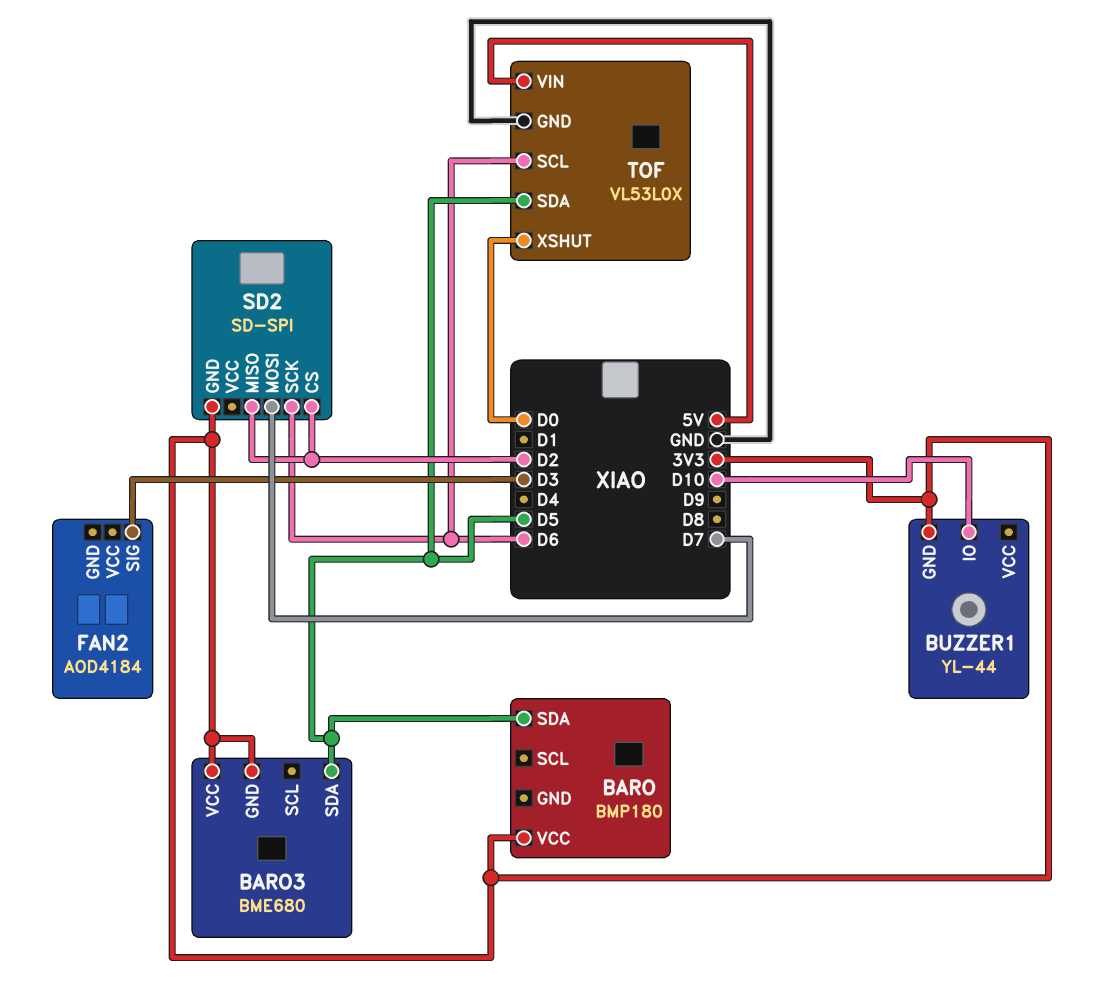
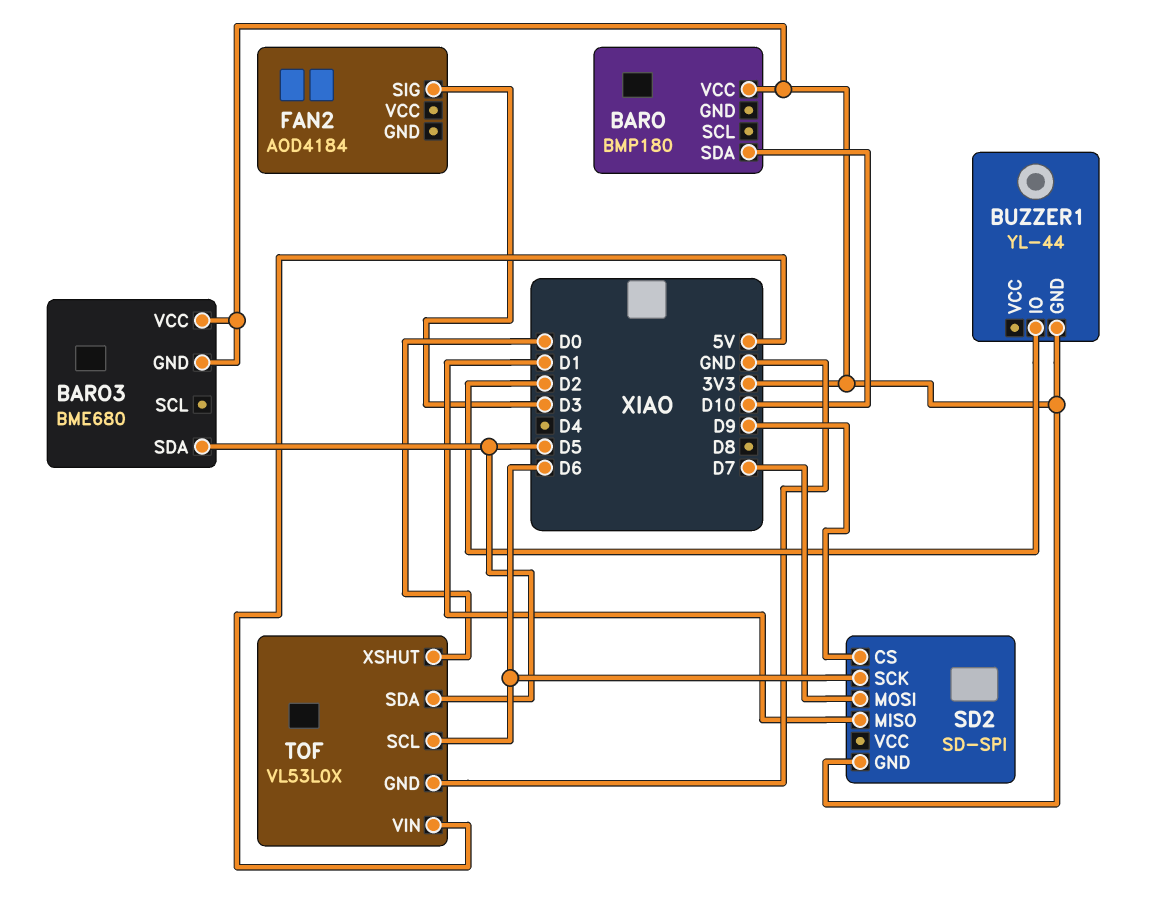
BARO pin SDA: D5 -> D10
BUZZER1 pin IO: D10 -> D2
SD2 pin CS: D2 -> D9
SD2 pin MISO: D2 -> D1

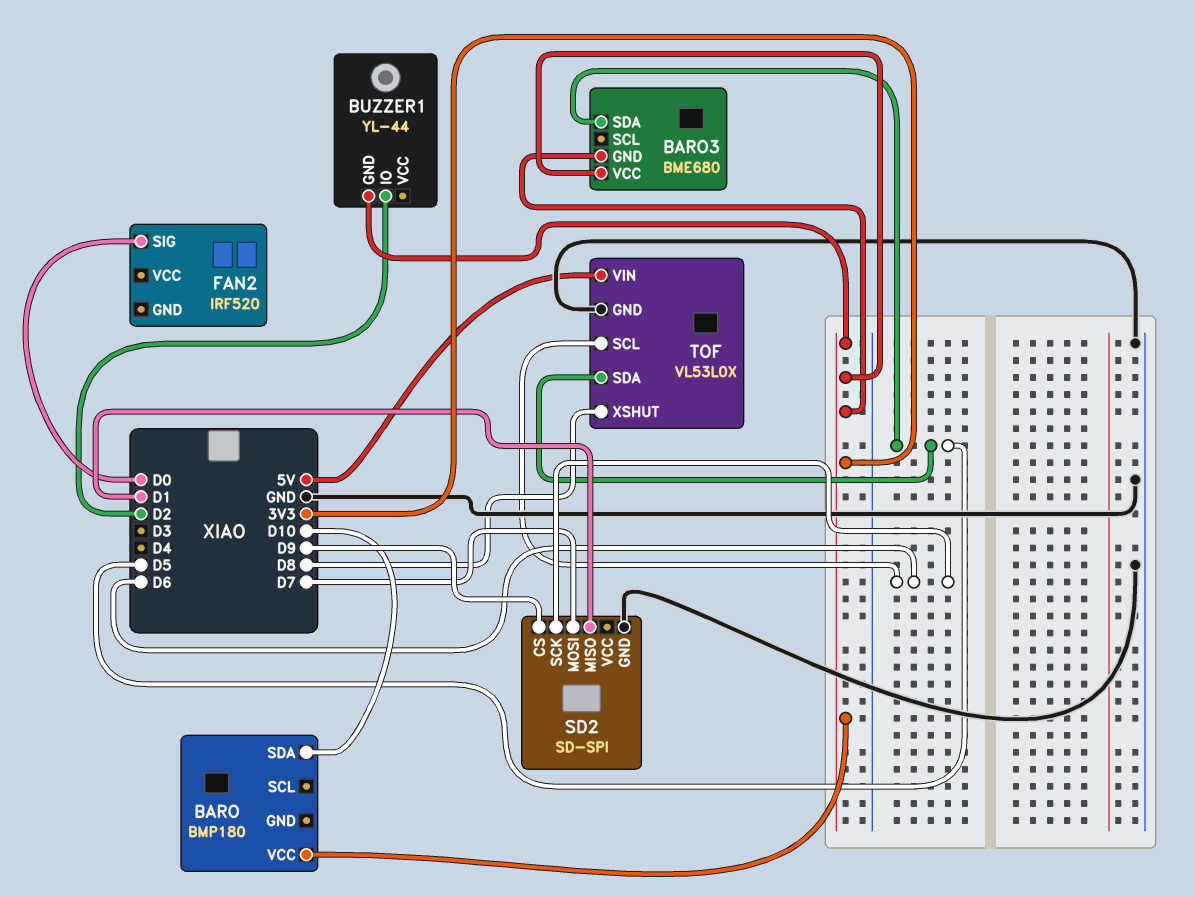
FAN2: AOD4184 -> IRF520
FAN2 pin SIG: D3 -> D0
SD2 pin GND: 3V3 -> GND
TOF pin XSHUT: D0 -> D8

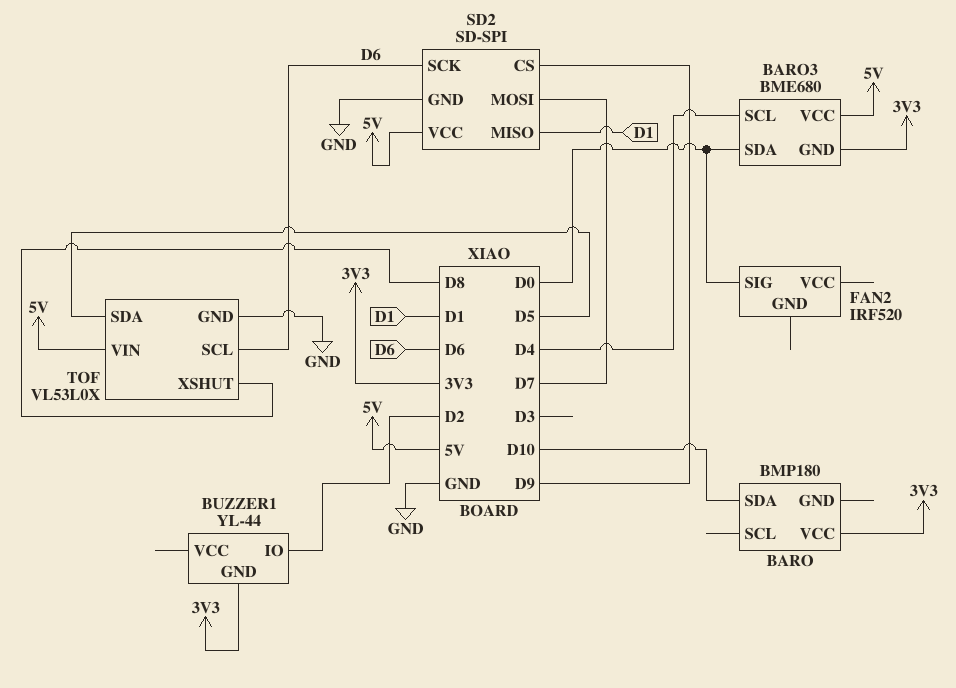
BARO3 pin SCL: none -> D4
BARO3 pin SDA: D5 -> D0
BARO3 pin VCC: 3V3 -> 5V
SD2 pin VCC: none -> 5V

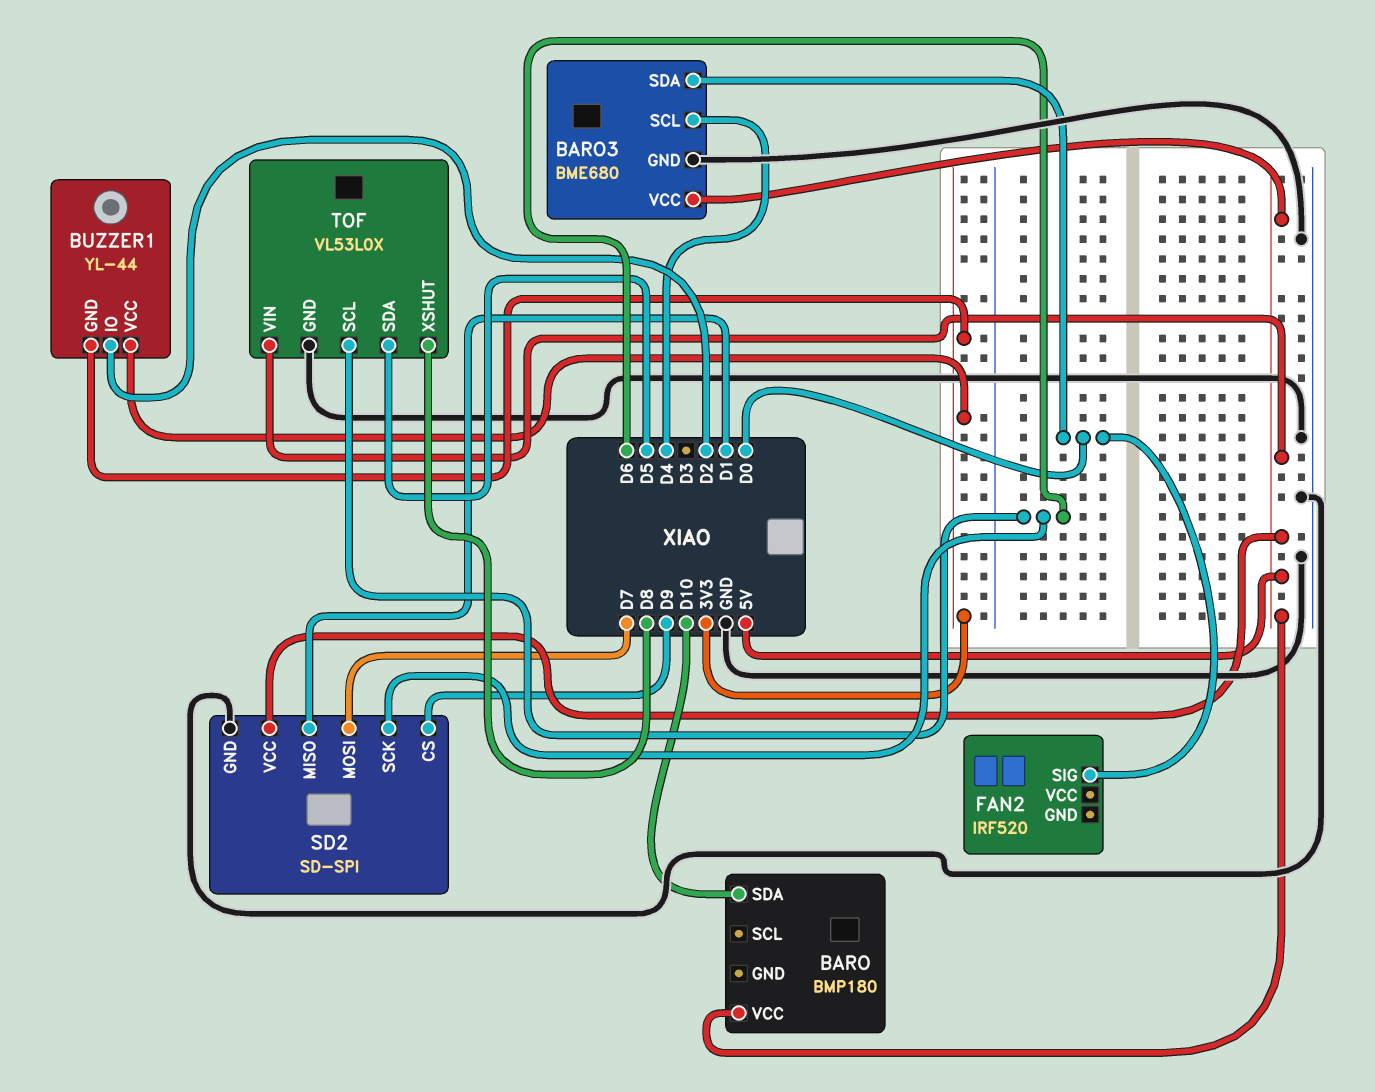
BARO pin VCC: 3V3 -> 5V
BARO3 pin GND: 3V3 -> GND
BUZZER1 pin VCC: none -> 3V3

